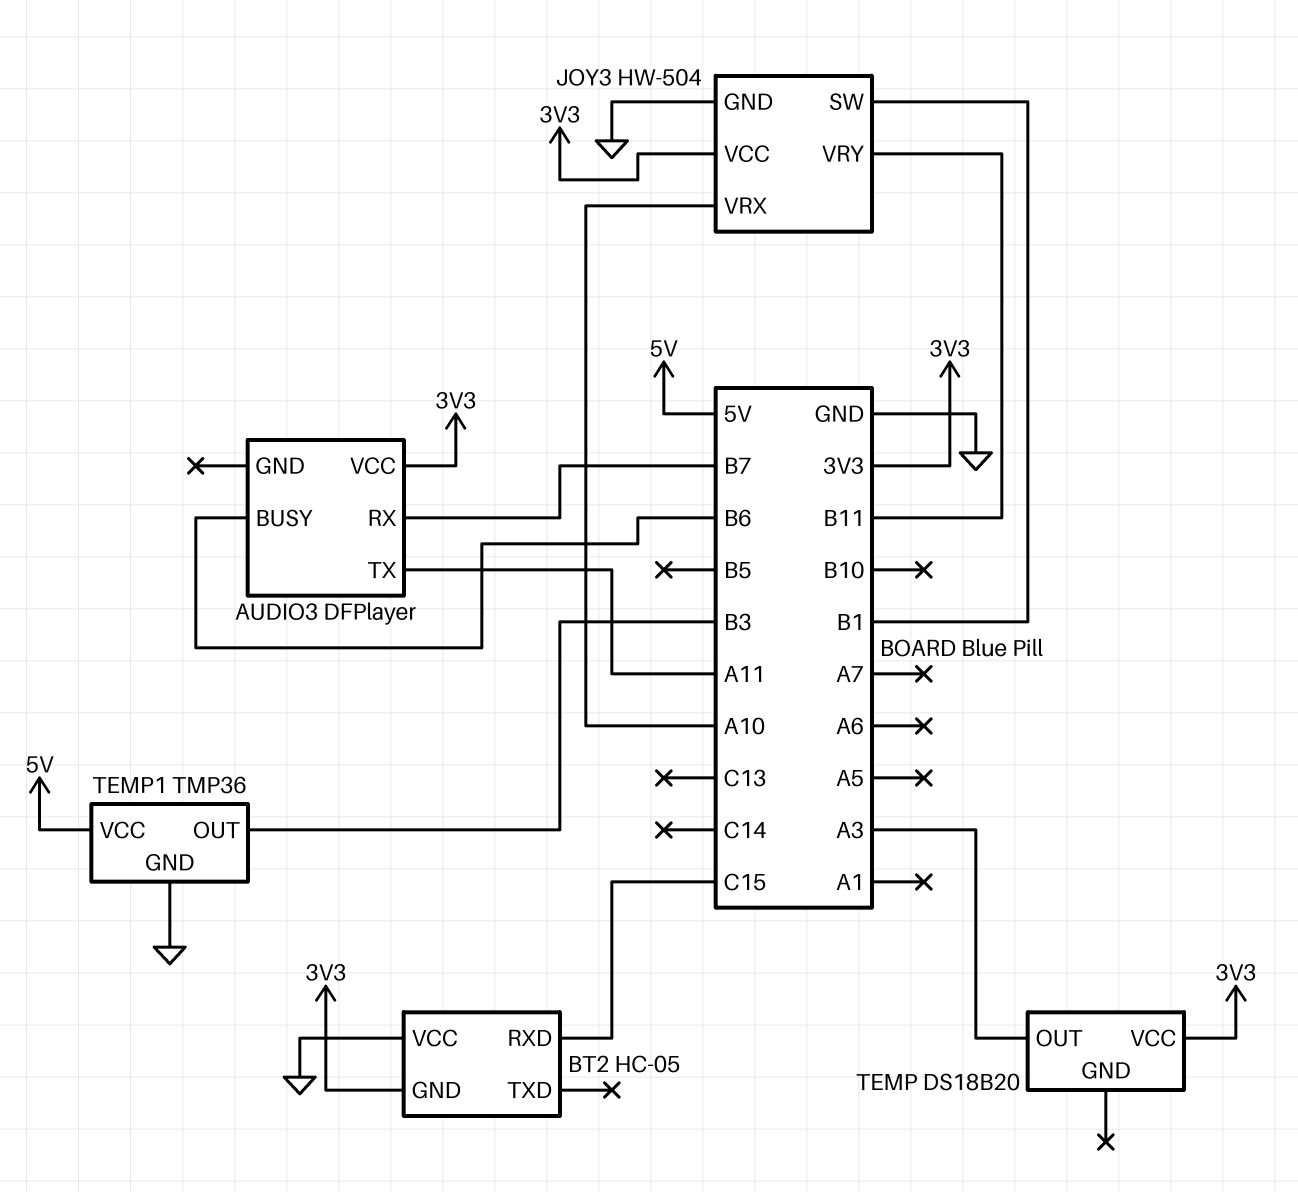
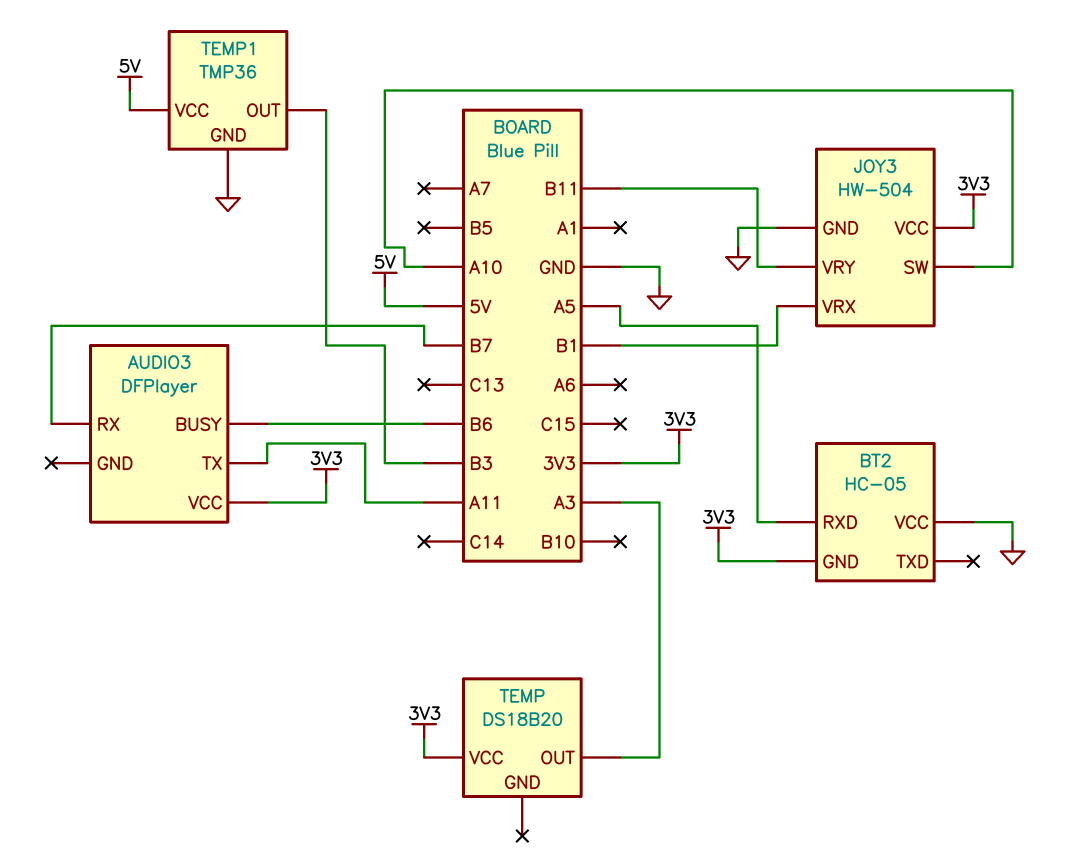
BT2 pin RXD: C15 -> A5
JOY3 pin SW: B1 -> A10
JOY3 pin VRX: A10 -> B1

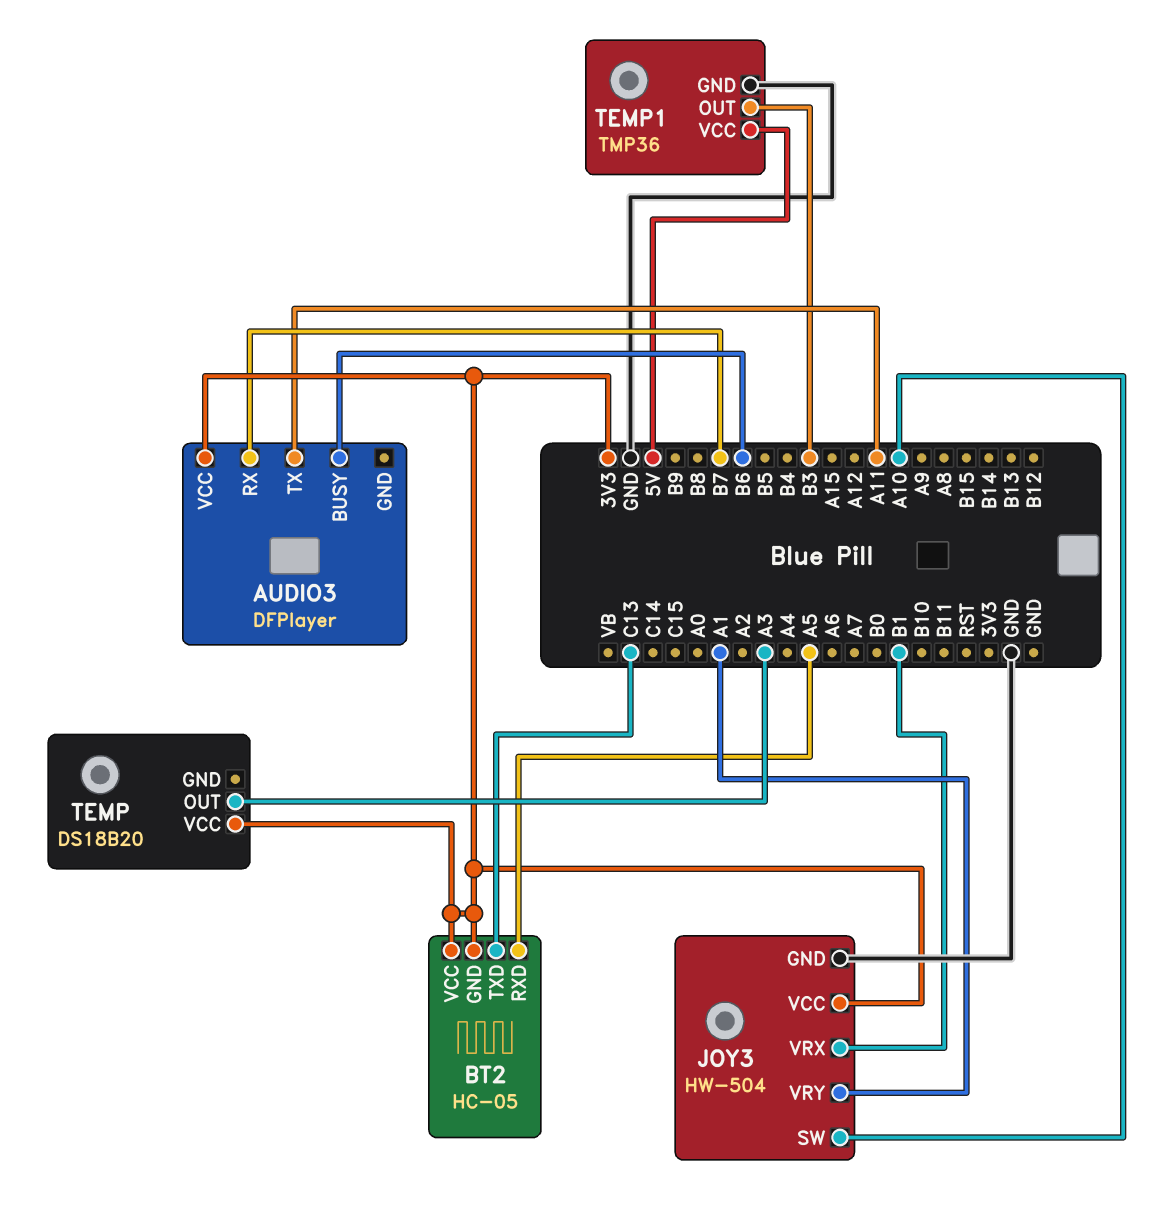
BT2 pin TXD: none -> C13
BT2 pin VCC: GND -> 3V3
JOY3 pin VRY: B11 -> A1

